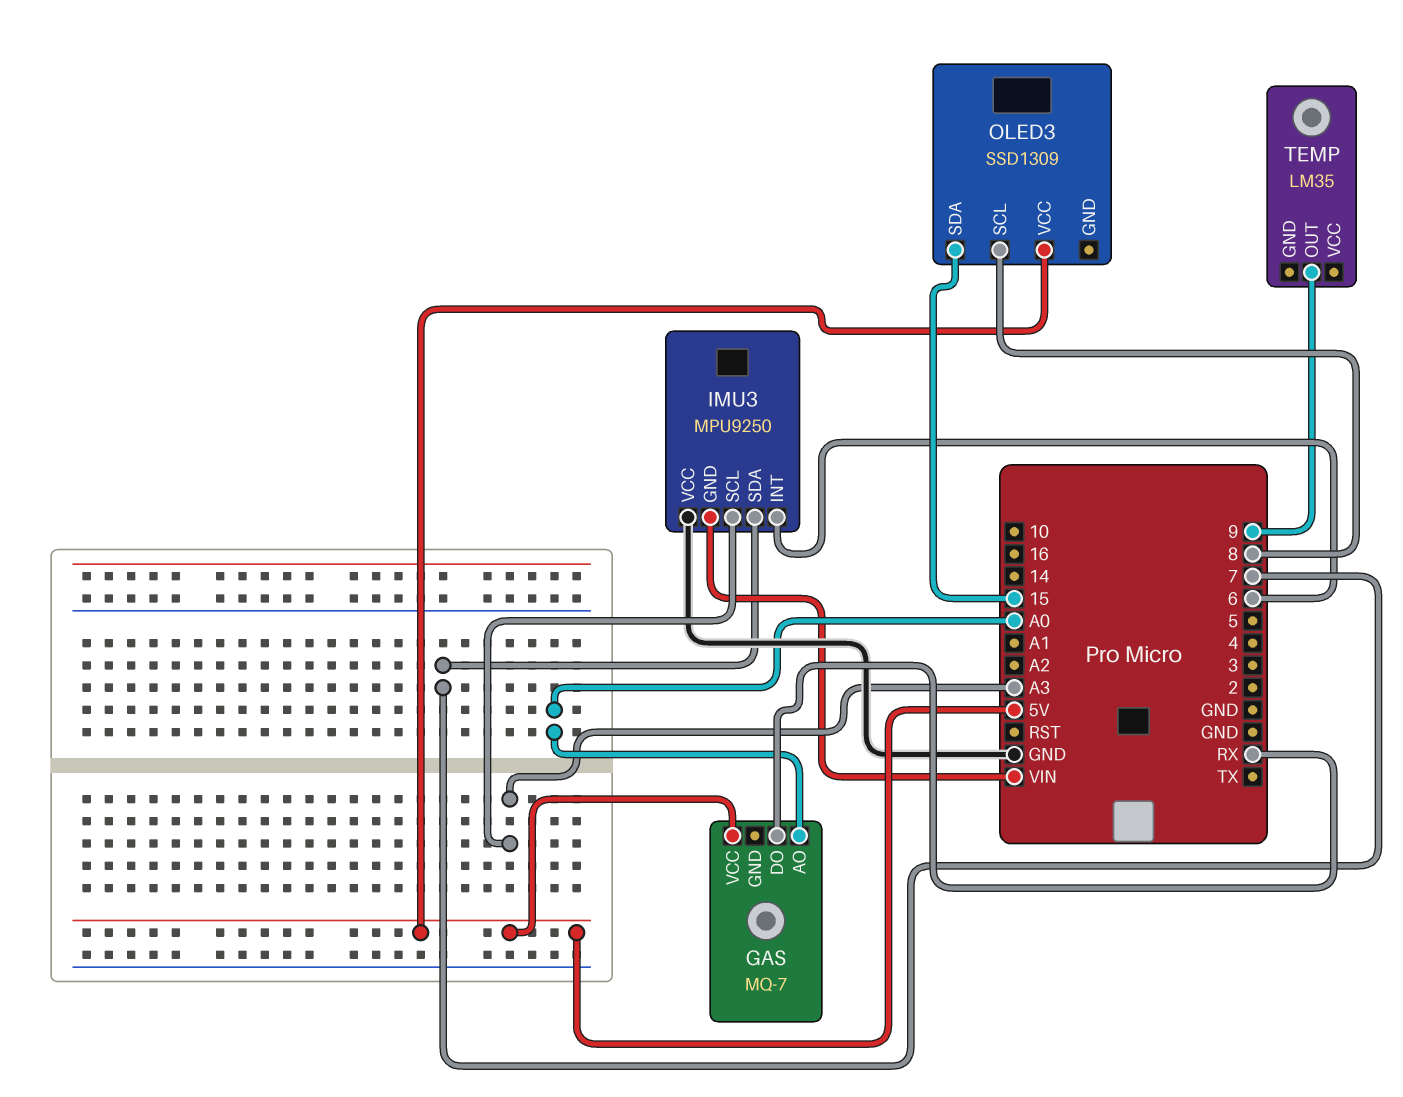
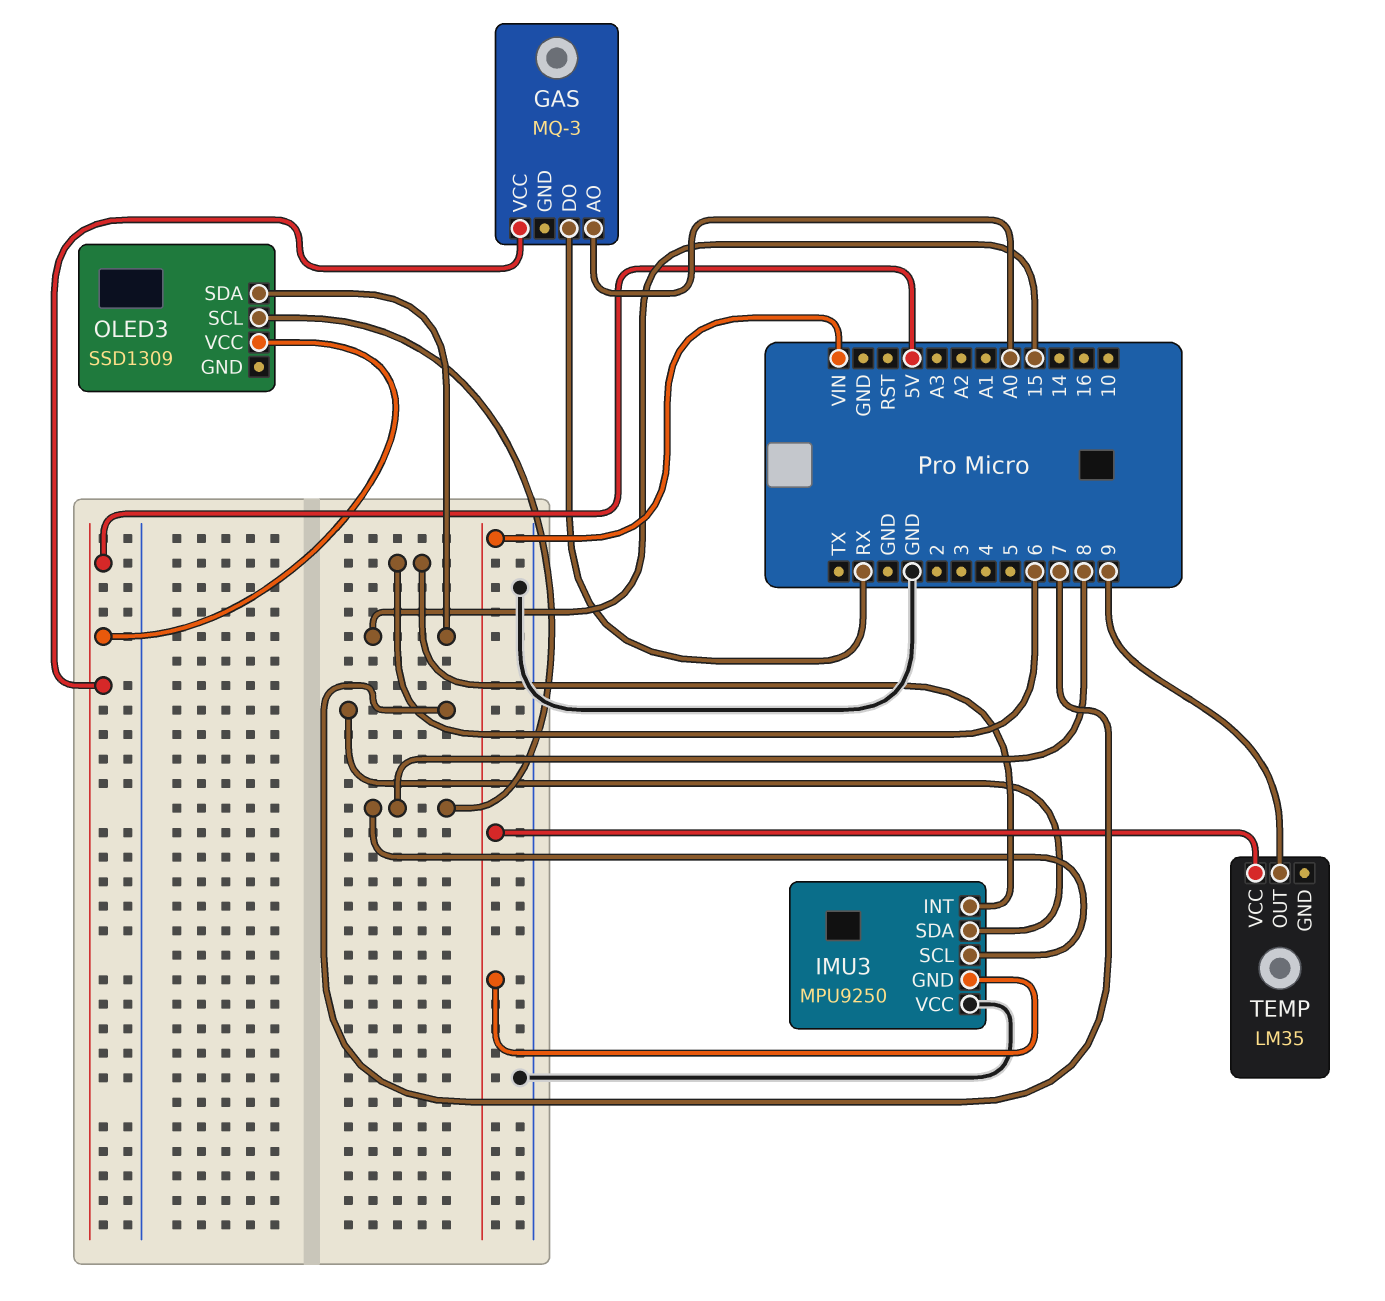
GAS: MQ-7 -> MQ-3
IMU3 pin SCL: A3 -> 8
TEMP pin VCC: none -> VIN

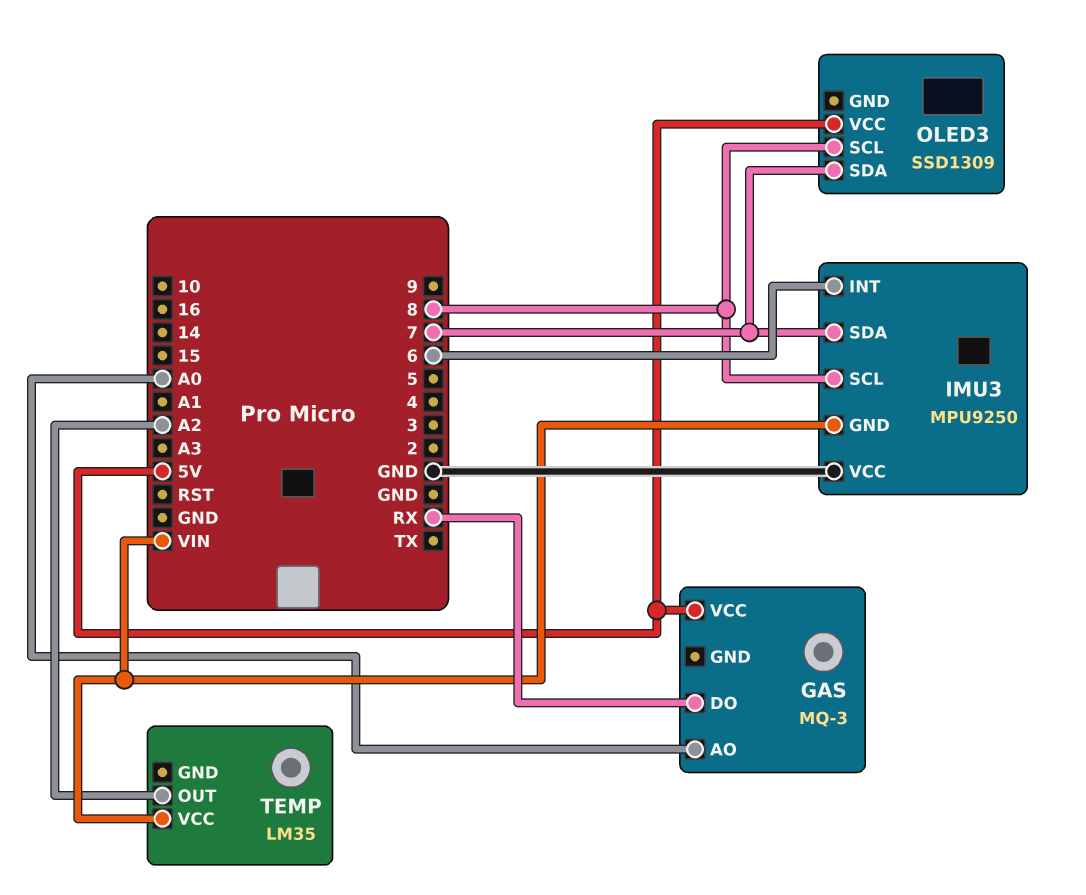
OLED3 pin SDA: 15 -> 7
TEMP pin OUT: 9 -> A2

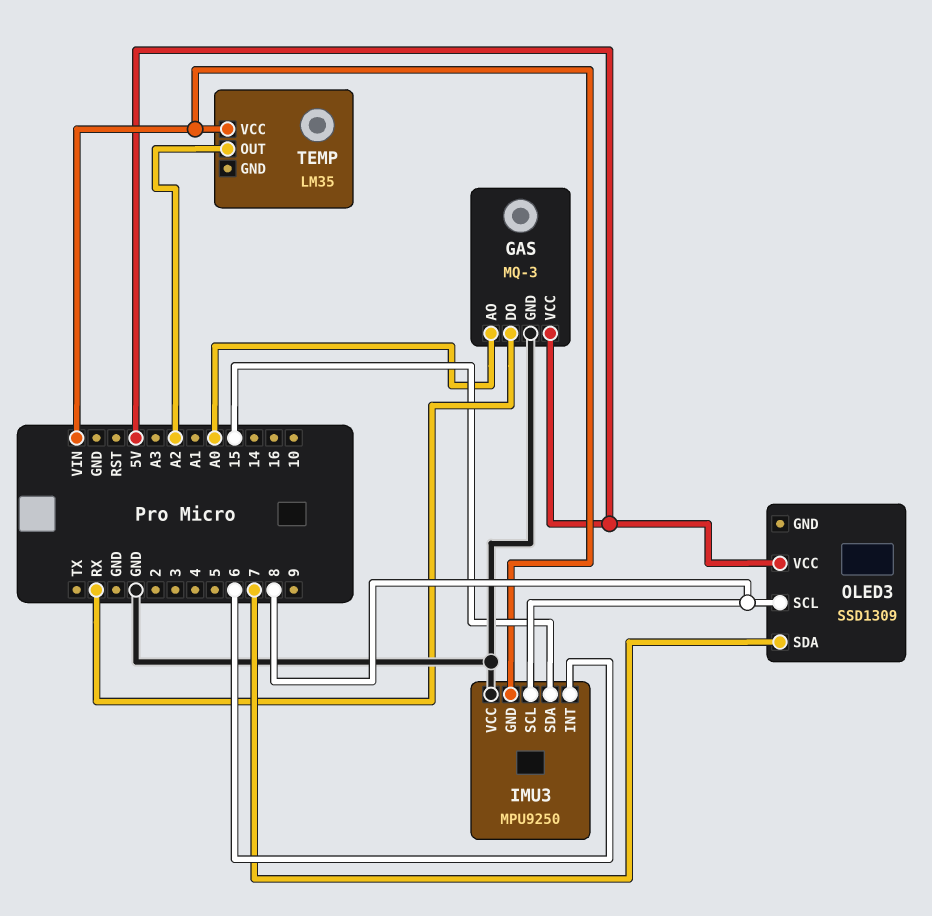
GAS pin GND: none -> GND
IMU3 pin SDA: 7 -> 15

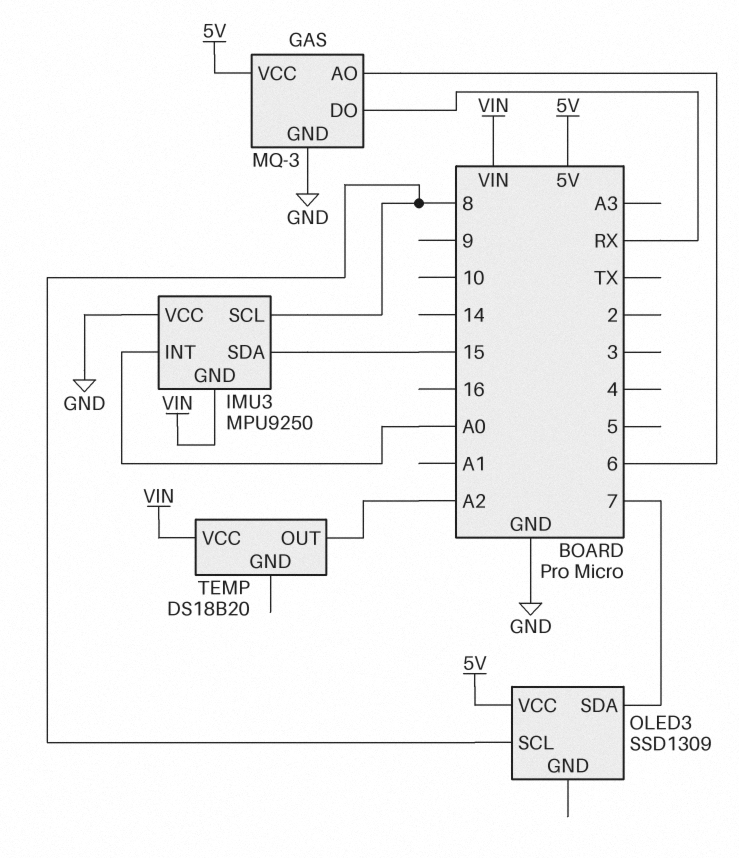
GAS pin AO: A0 -> 6
IMU3 pin INT: 6 -> A0
TEMP: LM35 -> DS18B20

